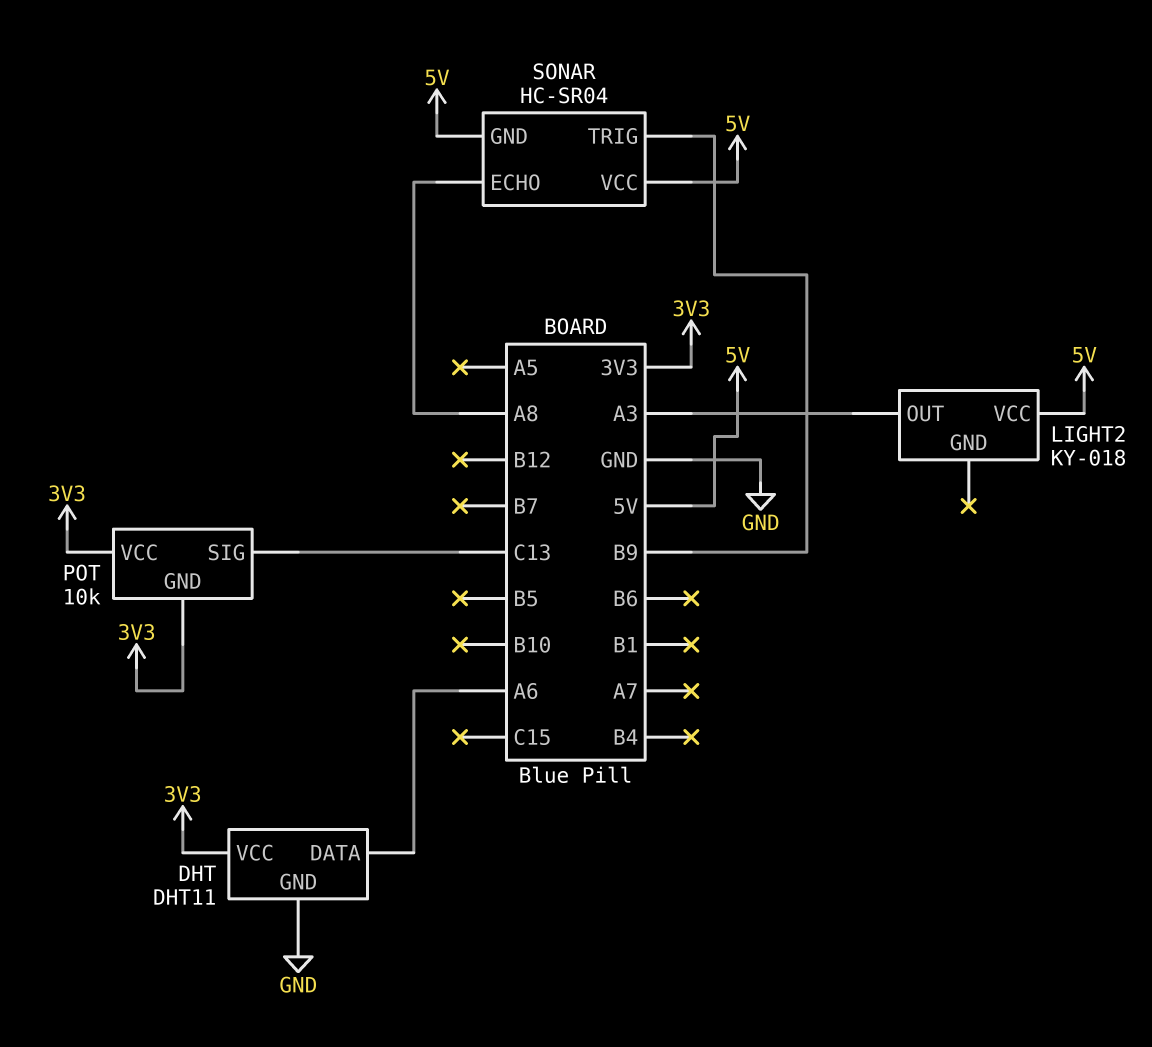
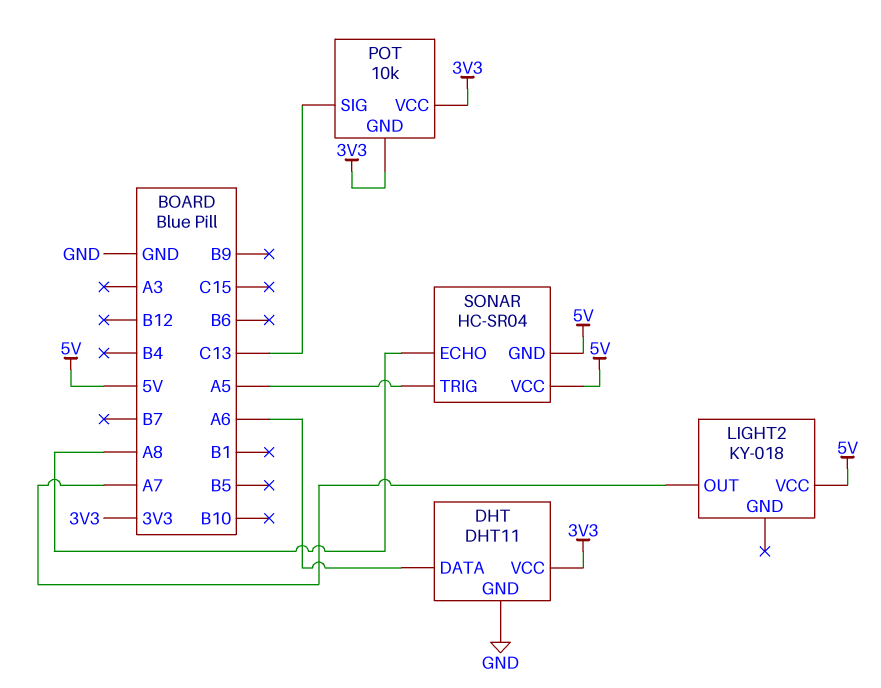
LIGHT2 pin OUT: A3 -> A7
SONAR pin TRIG: B9 -> A5

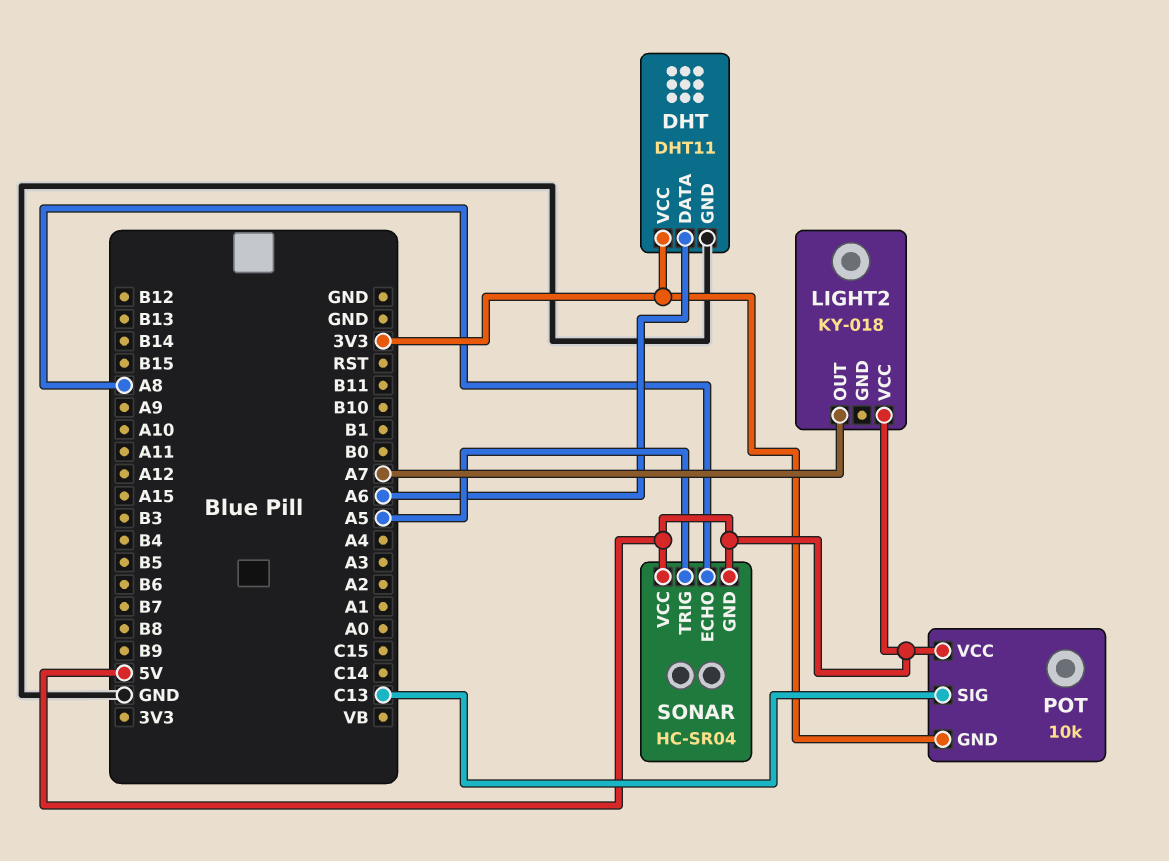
POT pin VCC: 3V3 -> 5V

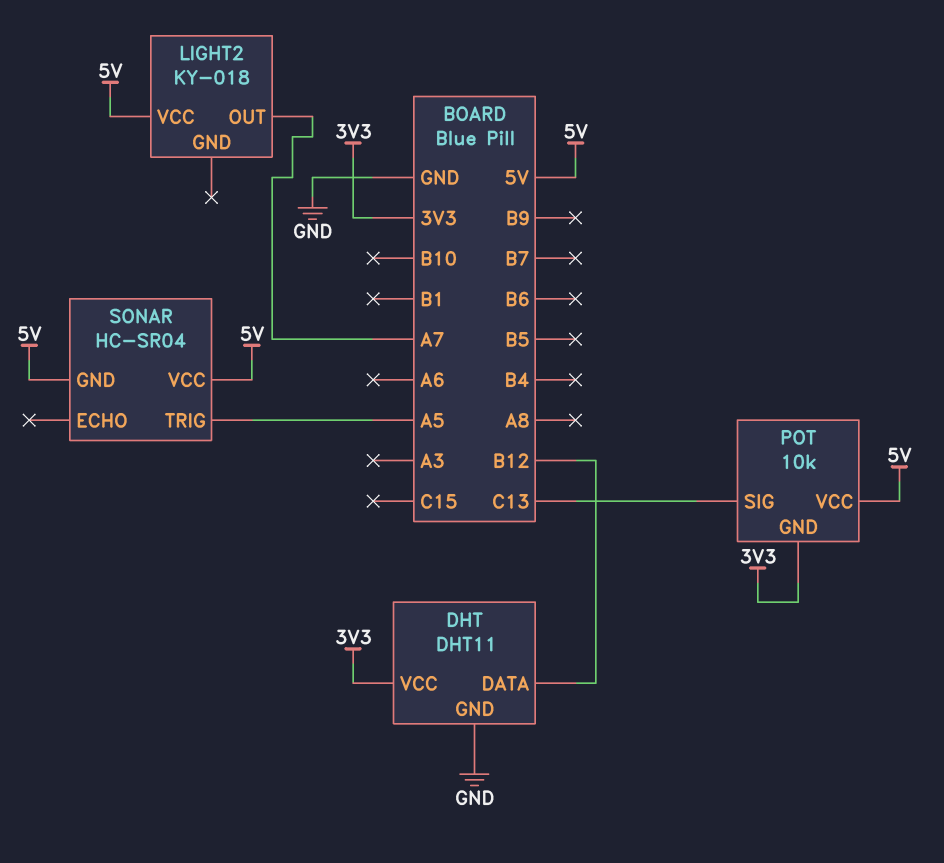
DHT pin DATA: A6 -> B12
SONAR pin ECHO: A8 -> none

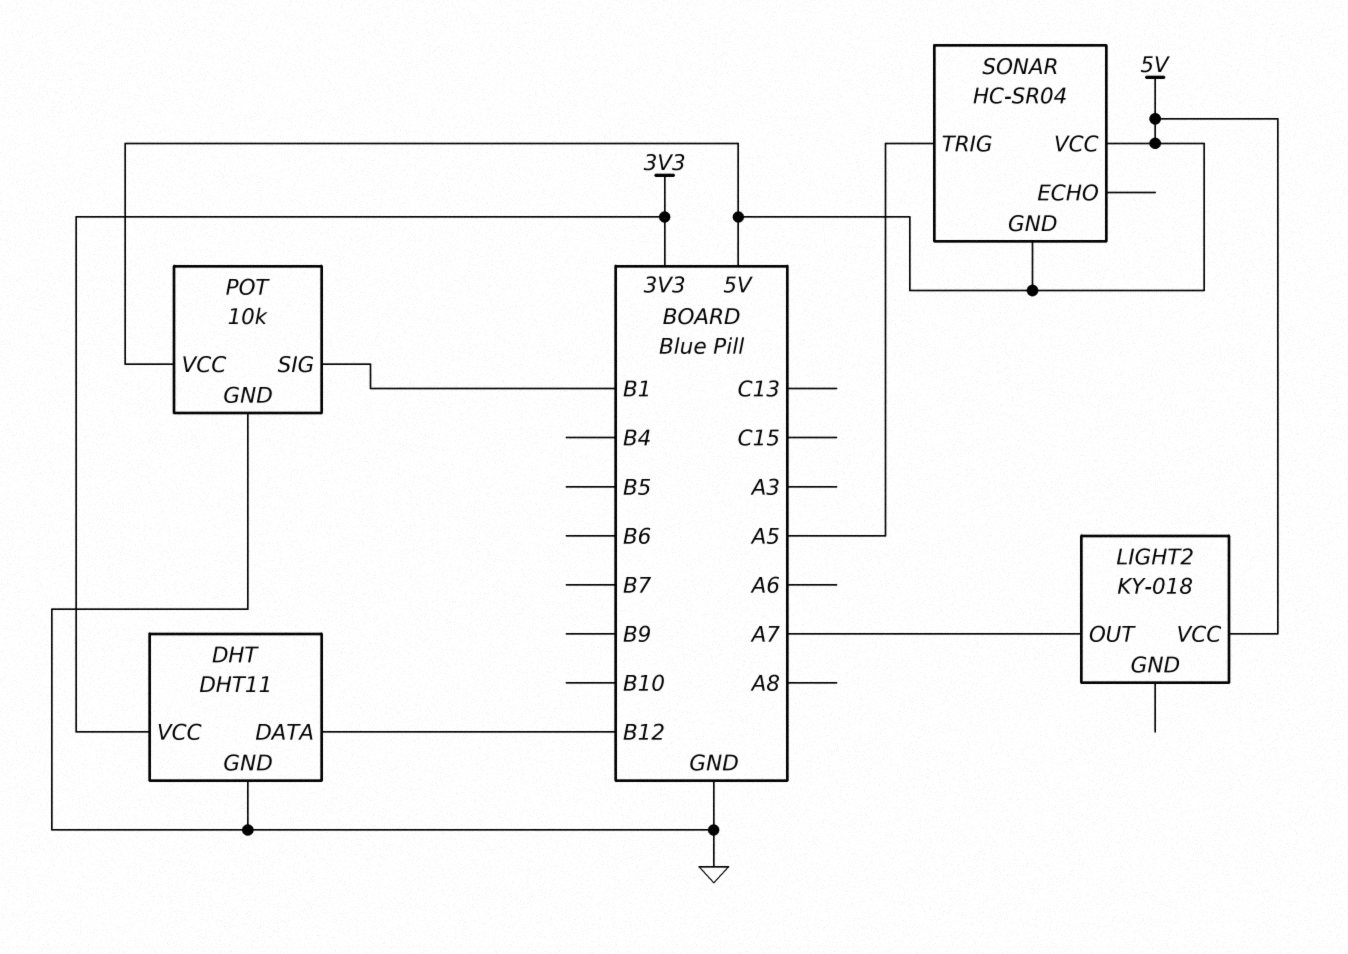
POT pin GND: 3V3 -> GND
POT pin SIG: C13 -> B1

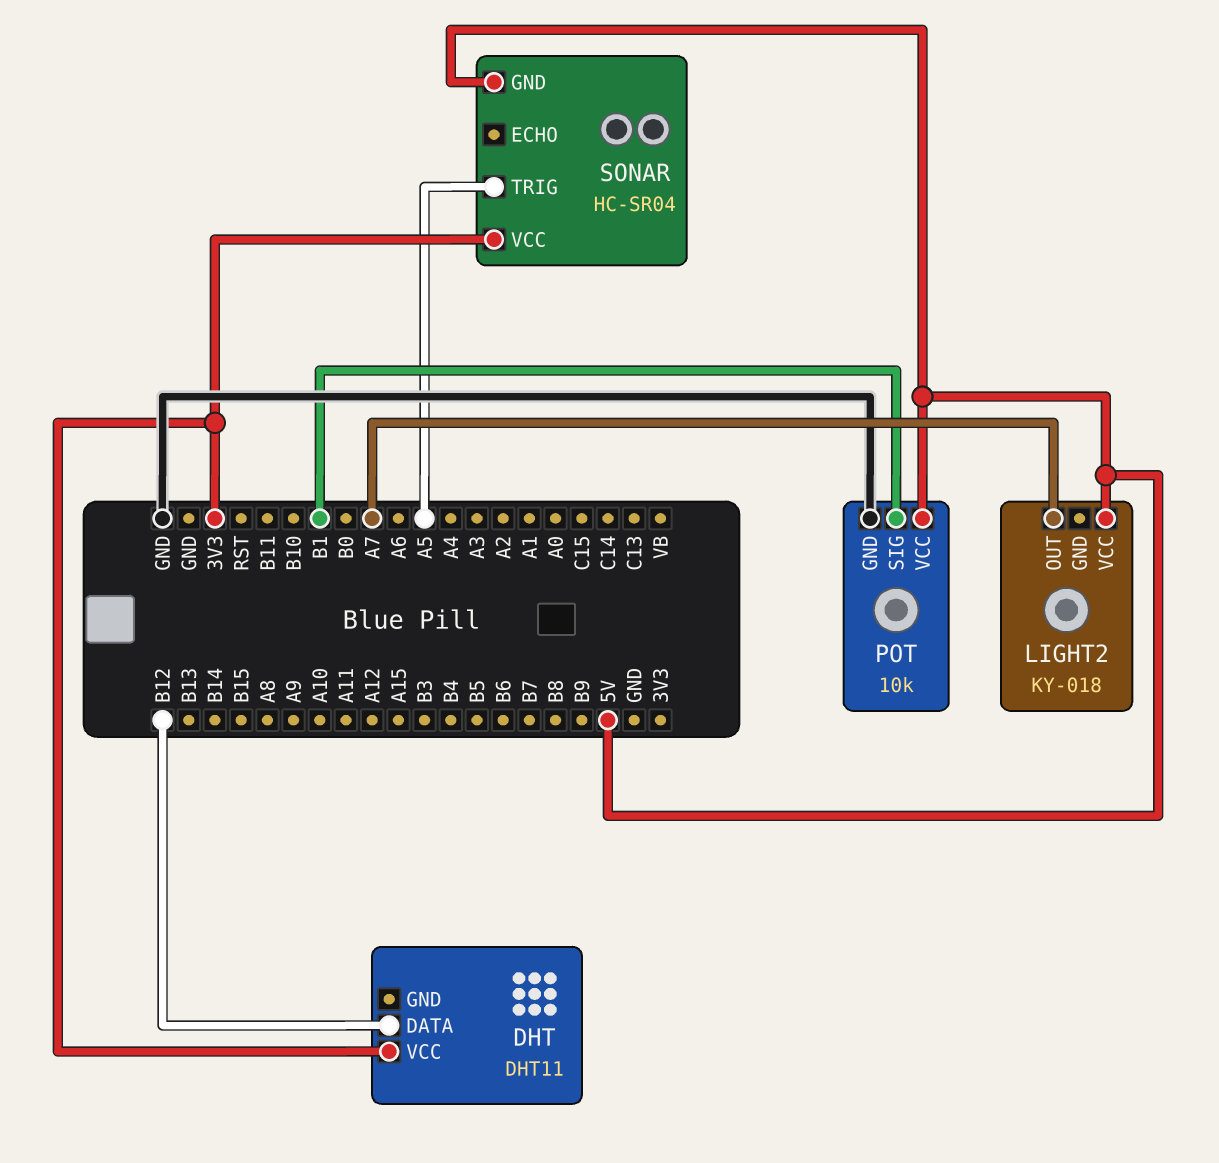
DHT pin GND: GND -> none
SONAR pin VCC: 5V -> 3V3

